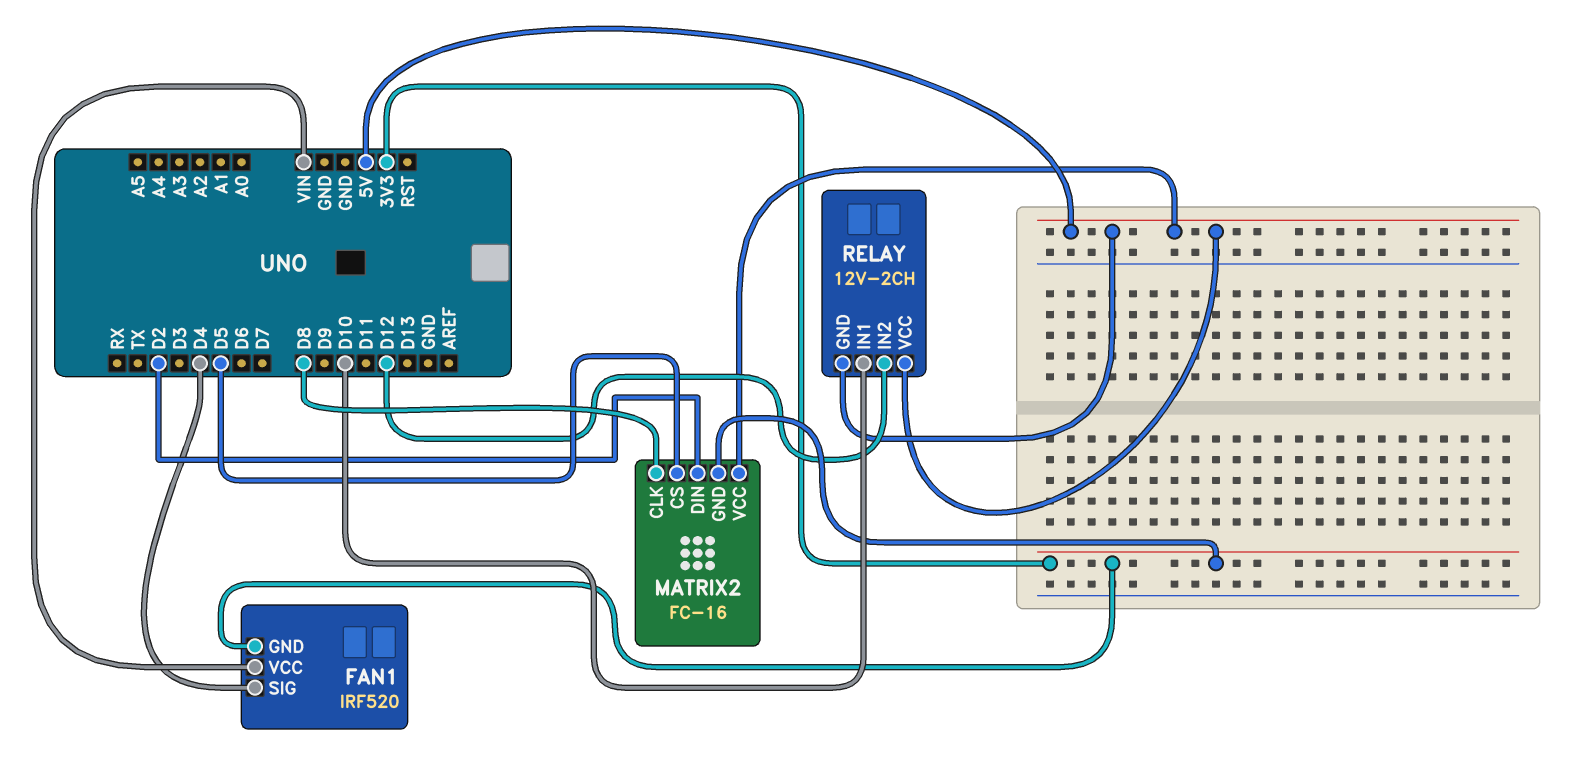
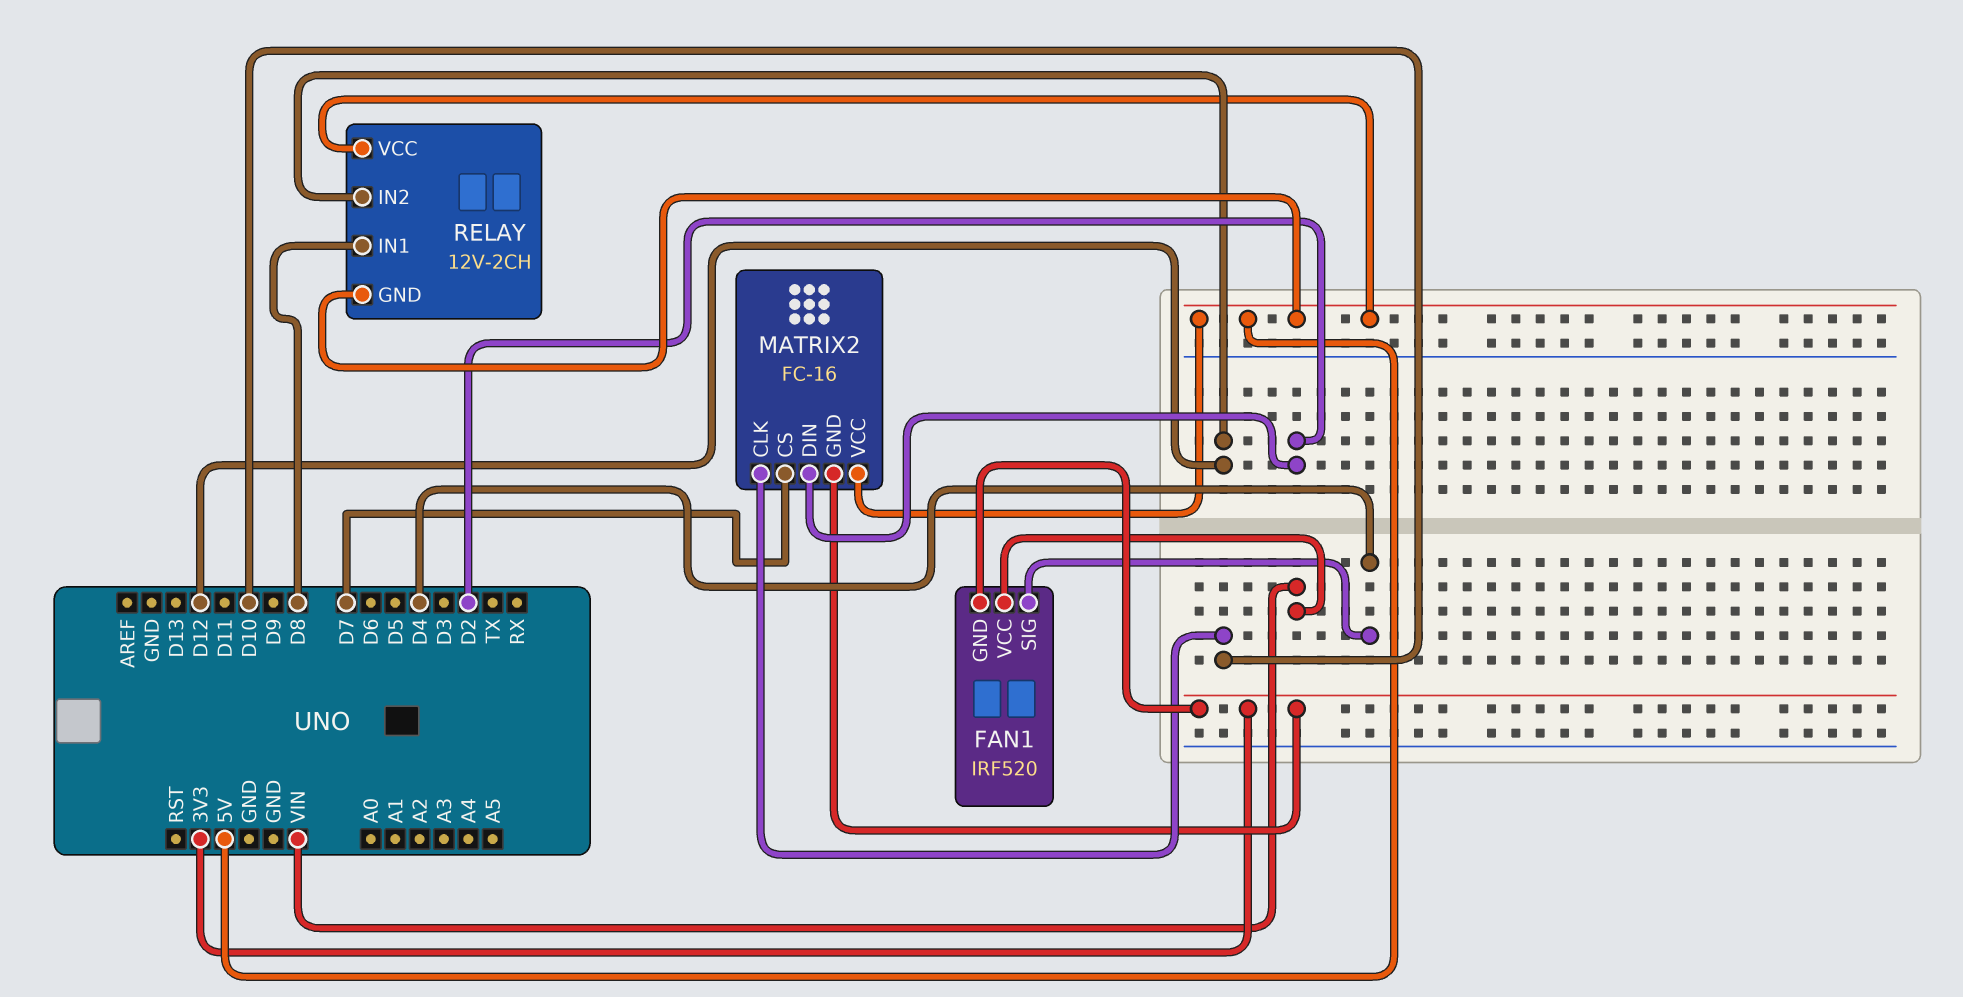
MATRIX2 pin CLK: D8 -> D10
MATRIX2 pin CS: D5 -> D7
RELAY pin IN1: D10 -> D8

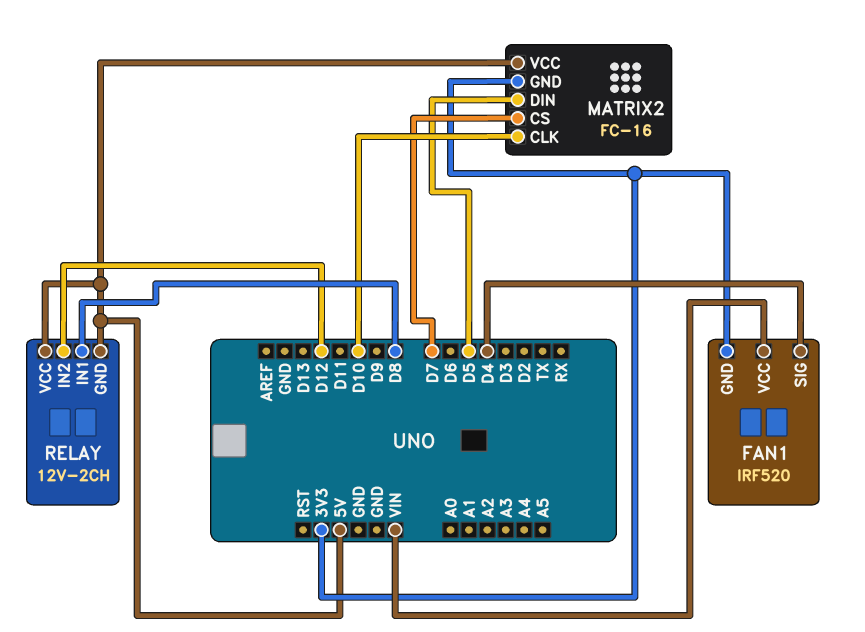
MATRIX2 pin DIN: D2 -> D5

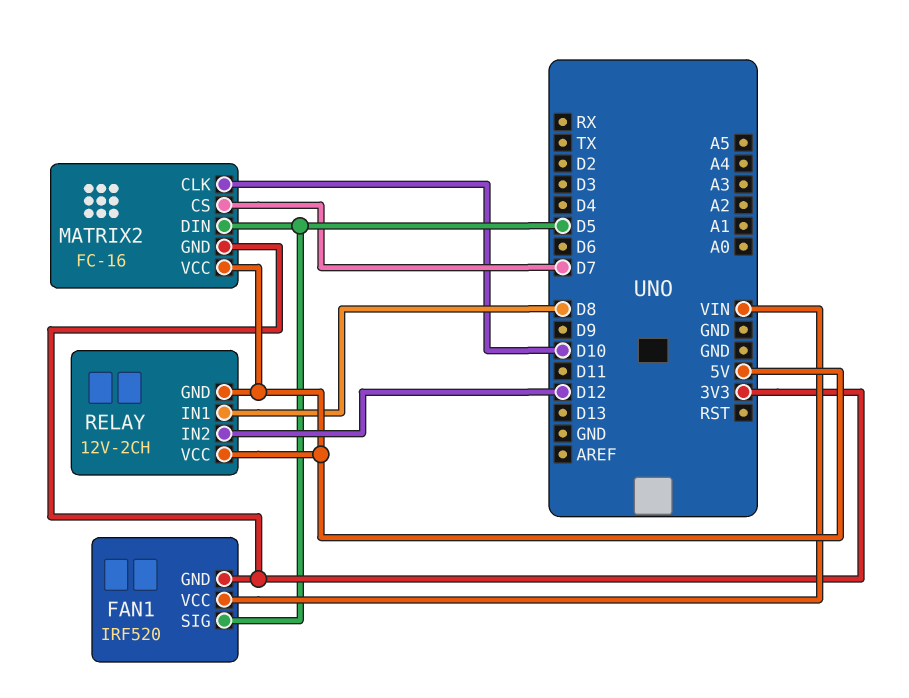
FAN1 pin SIG: D4 -> D5

